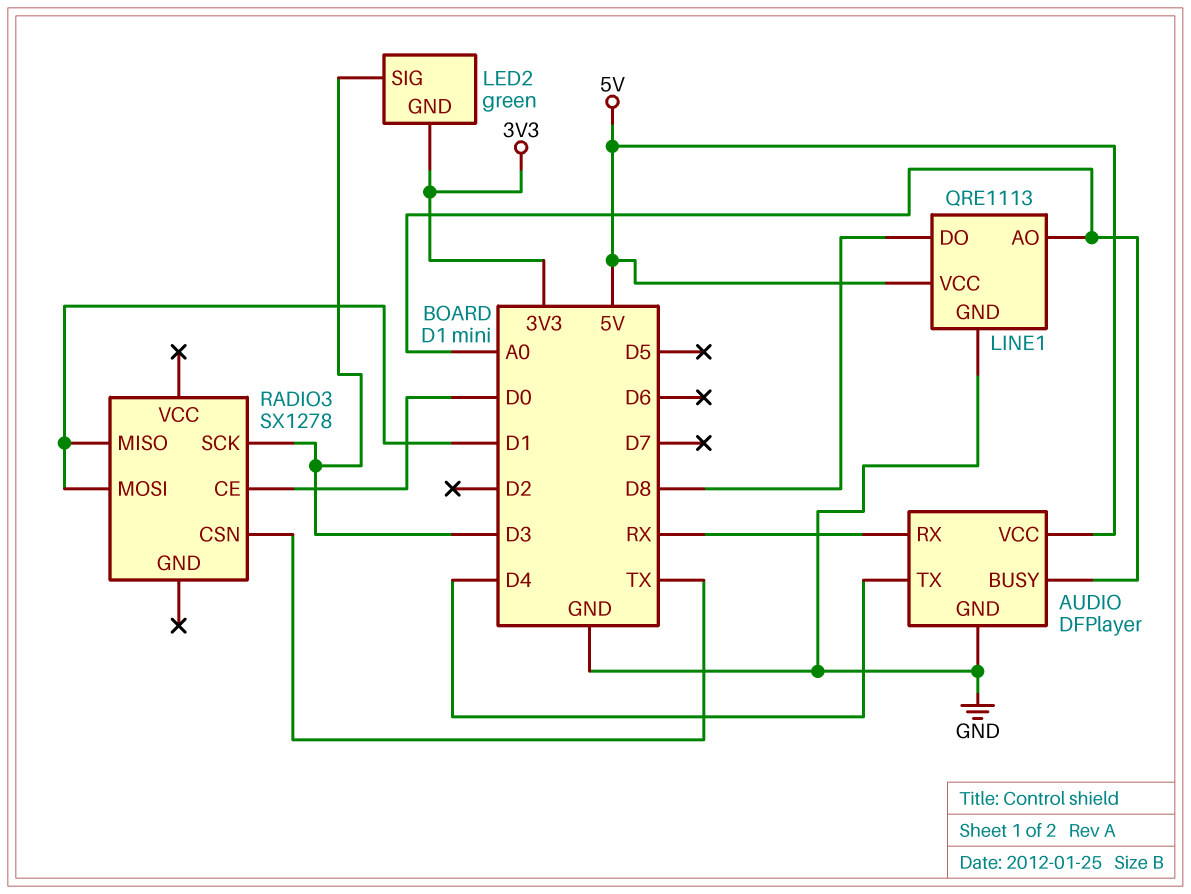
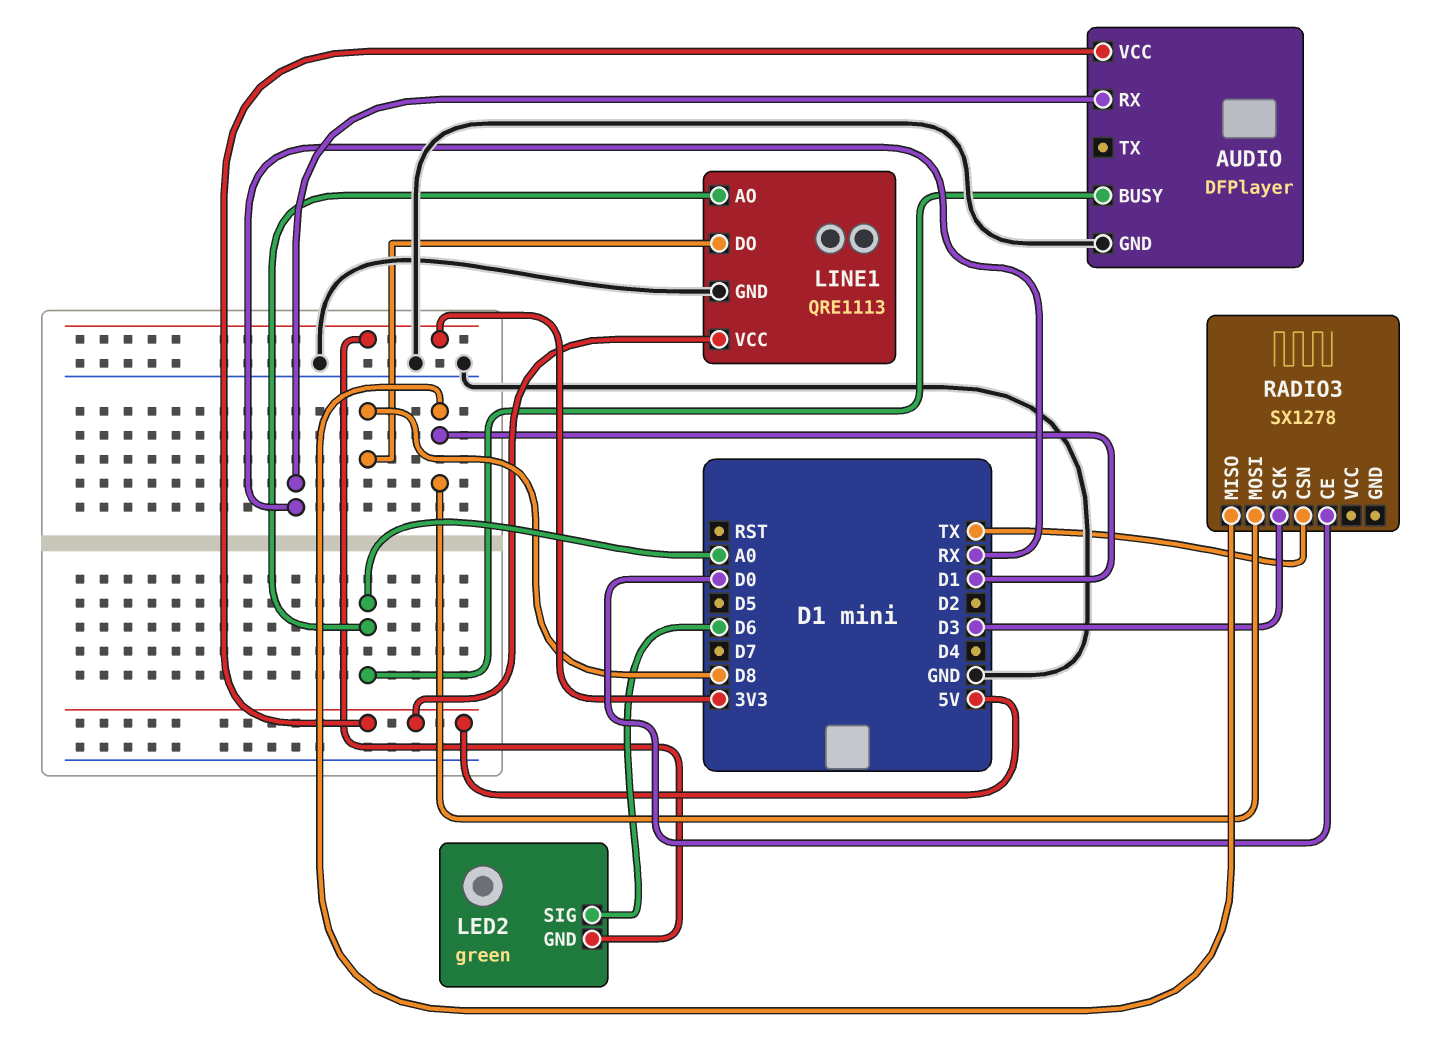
AUDIO pin TX: D4 -> none
LED2 pin SIG: D3 -> D6

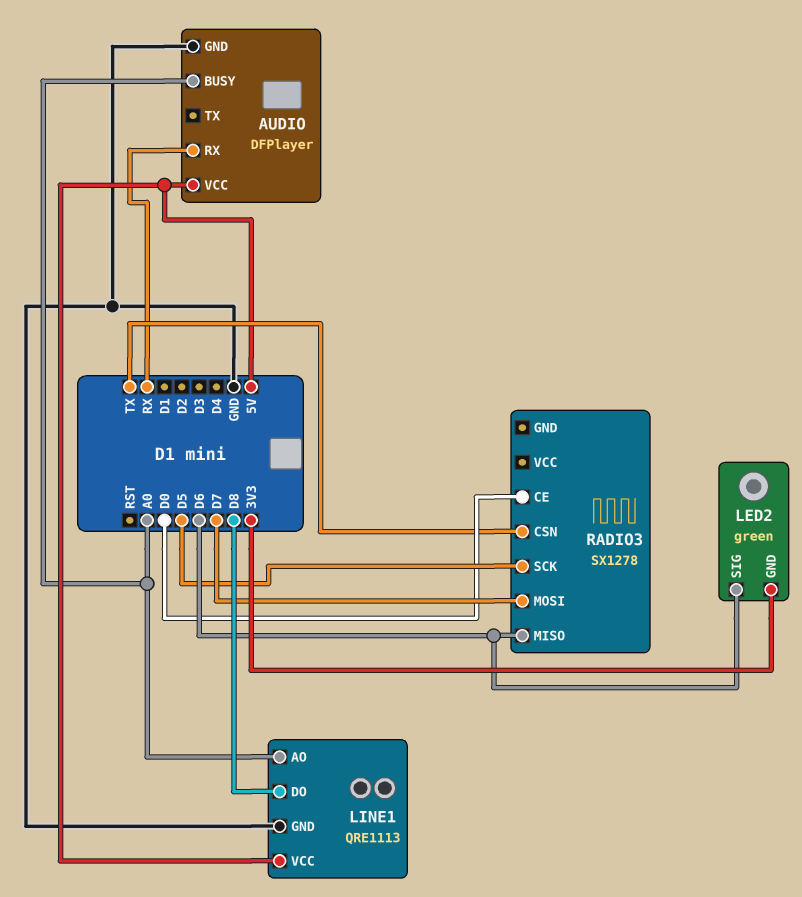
RADIO3 pin MISO: D1 -> D6
RADIO3 pin MOSI: D1 -> D7
RADIO3 pin SCK: D3 -> D5

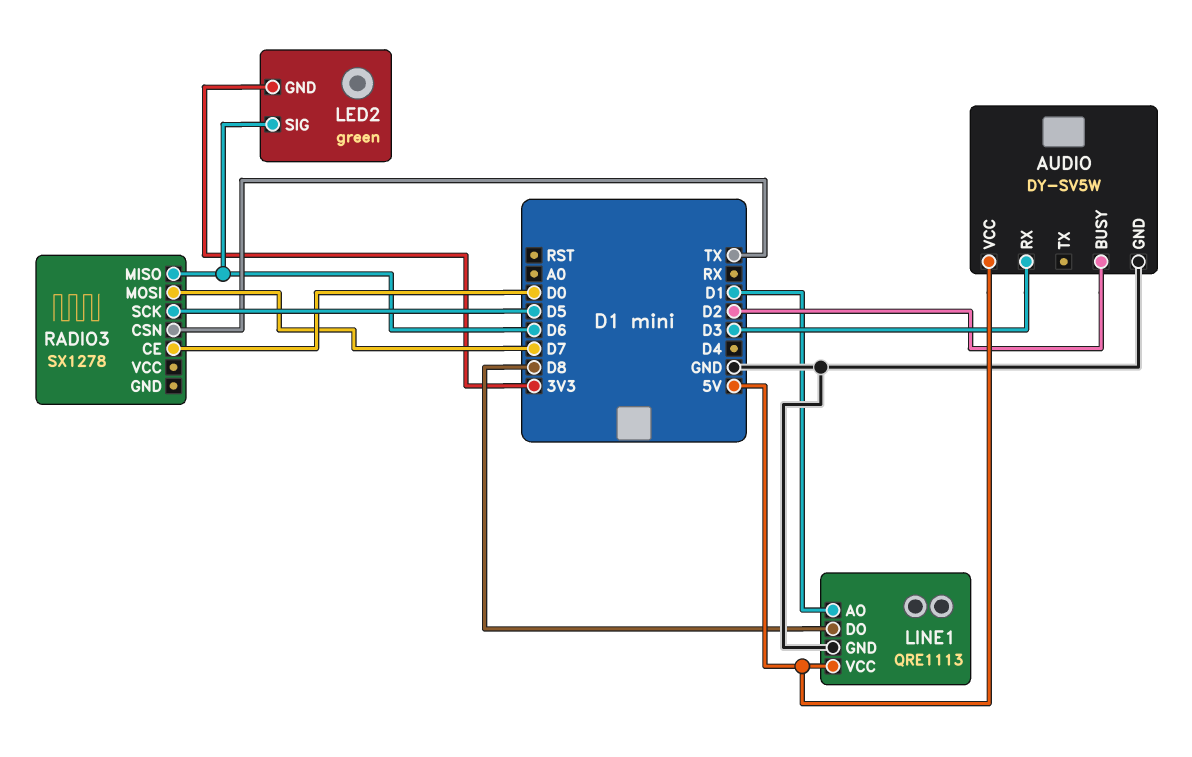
AUDIO: DFPlayer -> DY-SV5W
AUDIO pin BUSY: A0 -> D2
AUDIO pin RX: RX -> D3
LINE1 pin AO: A0 -> D1

